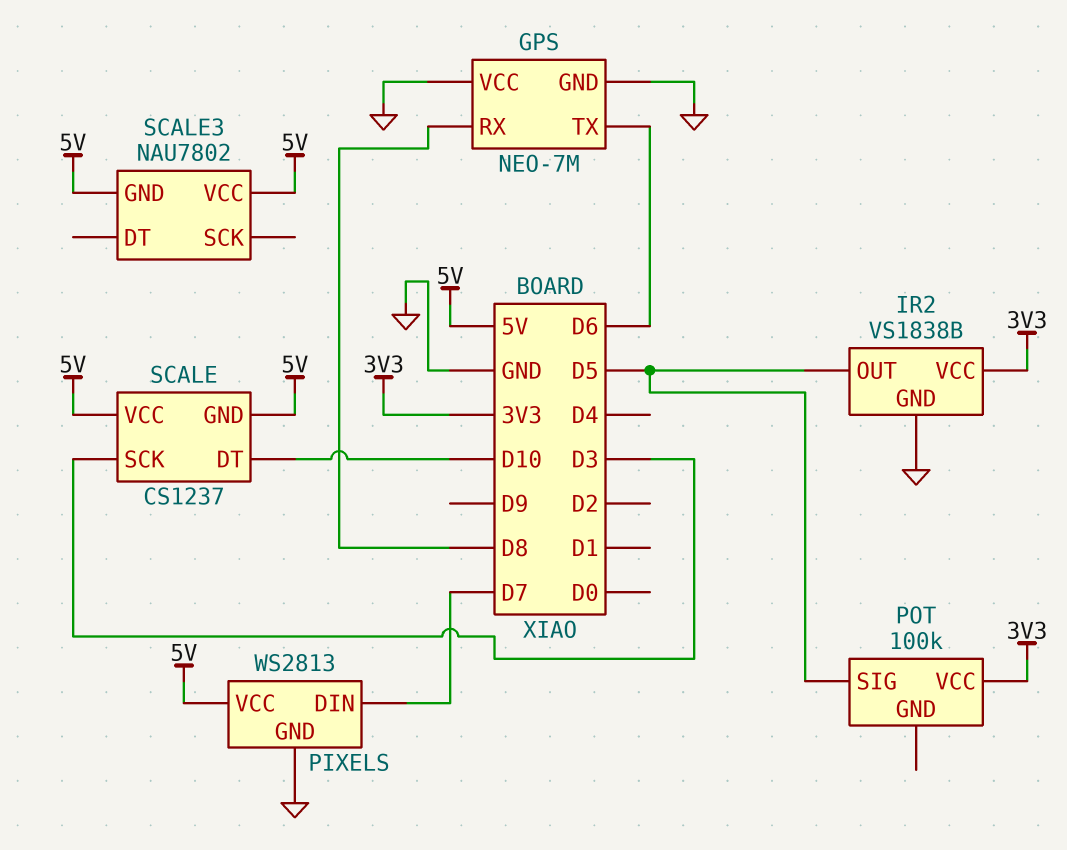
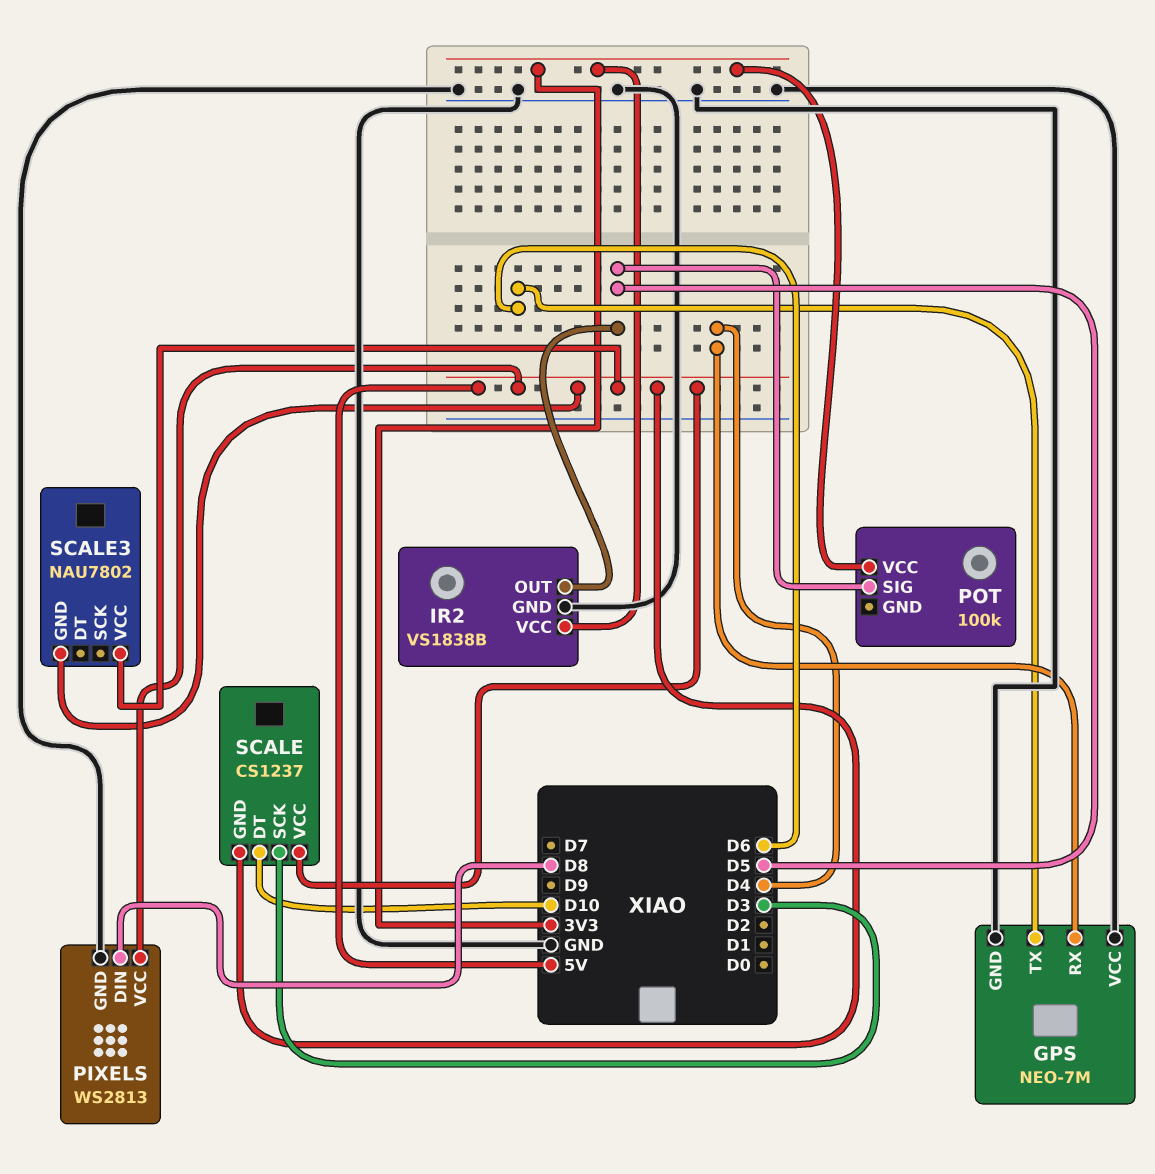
GPS pin RX: D8 -> D4
PIXELS pin DIN: D7 -> D8

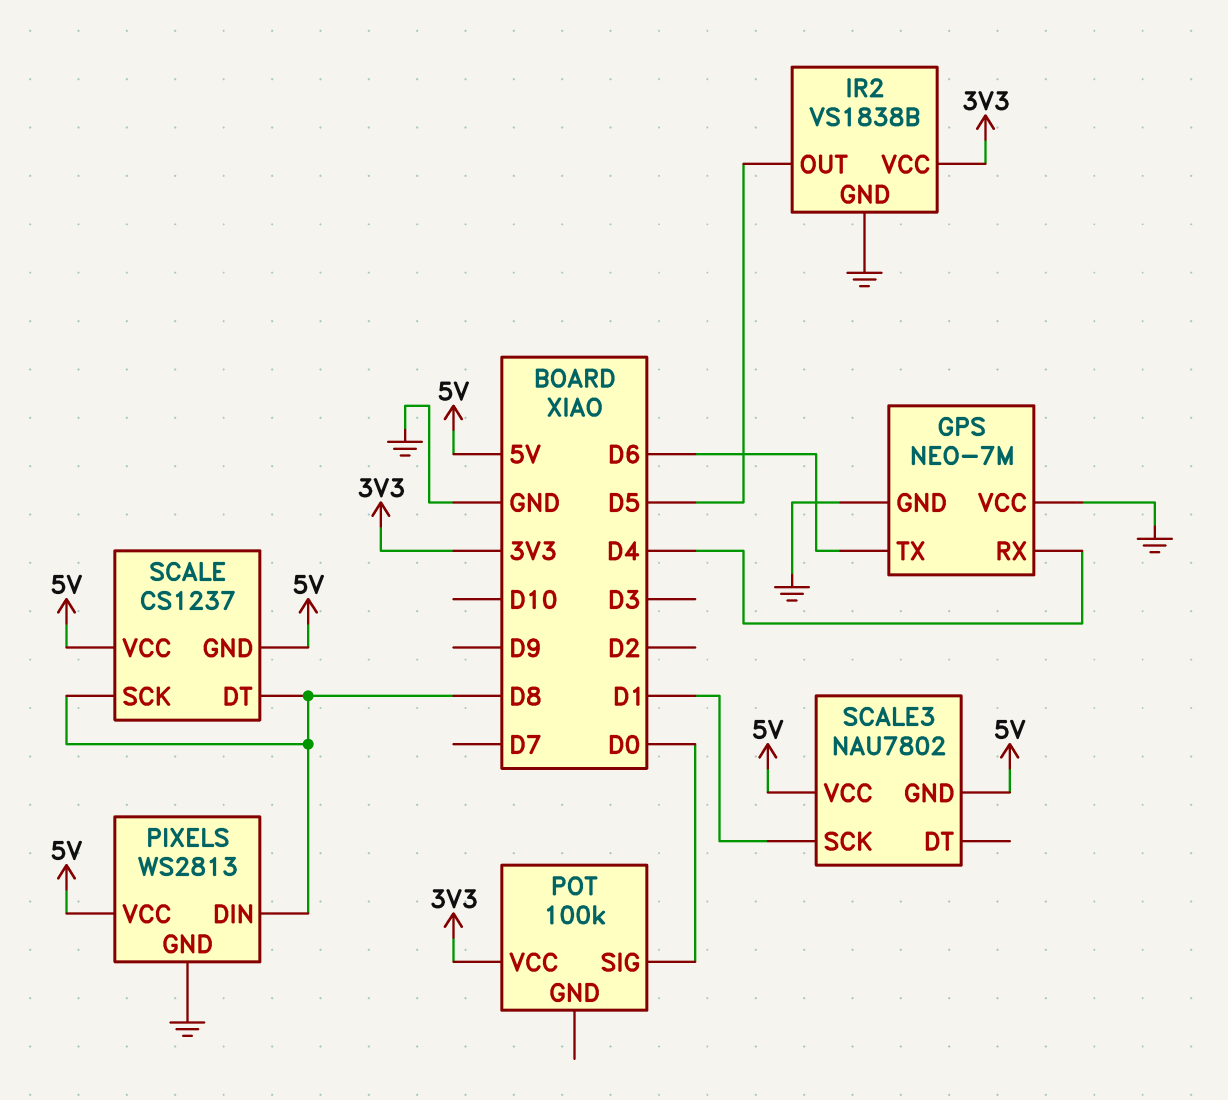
POT pin SIG: D5 -> D0
SCALE pin DT: D10 -> D8
SCALE pin SCK: D3 -> D8
SCALE3 pin SCK: none -> D1

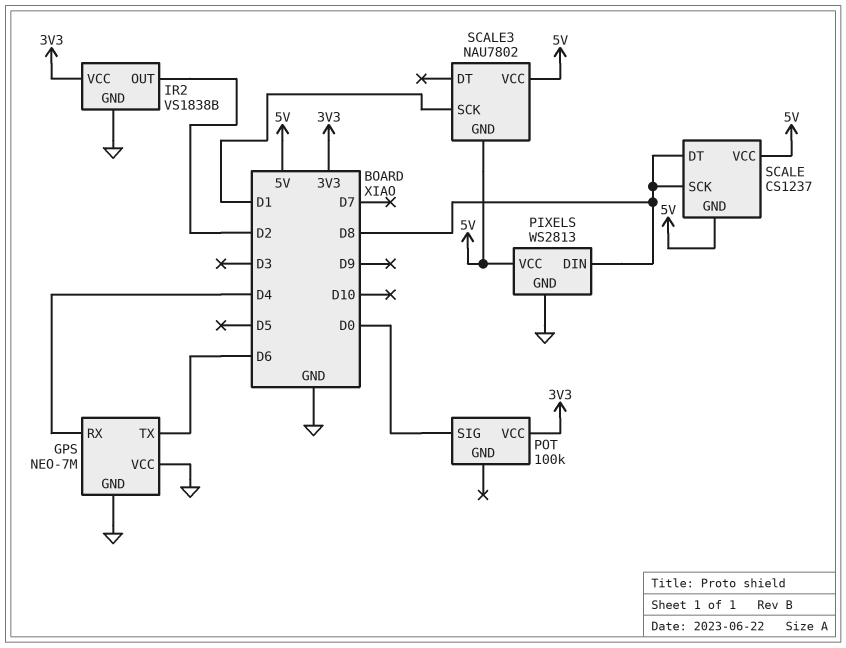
IR2 pin OUT: D5 -> D2

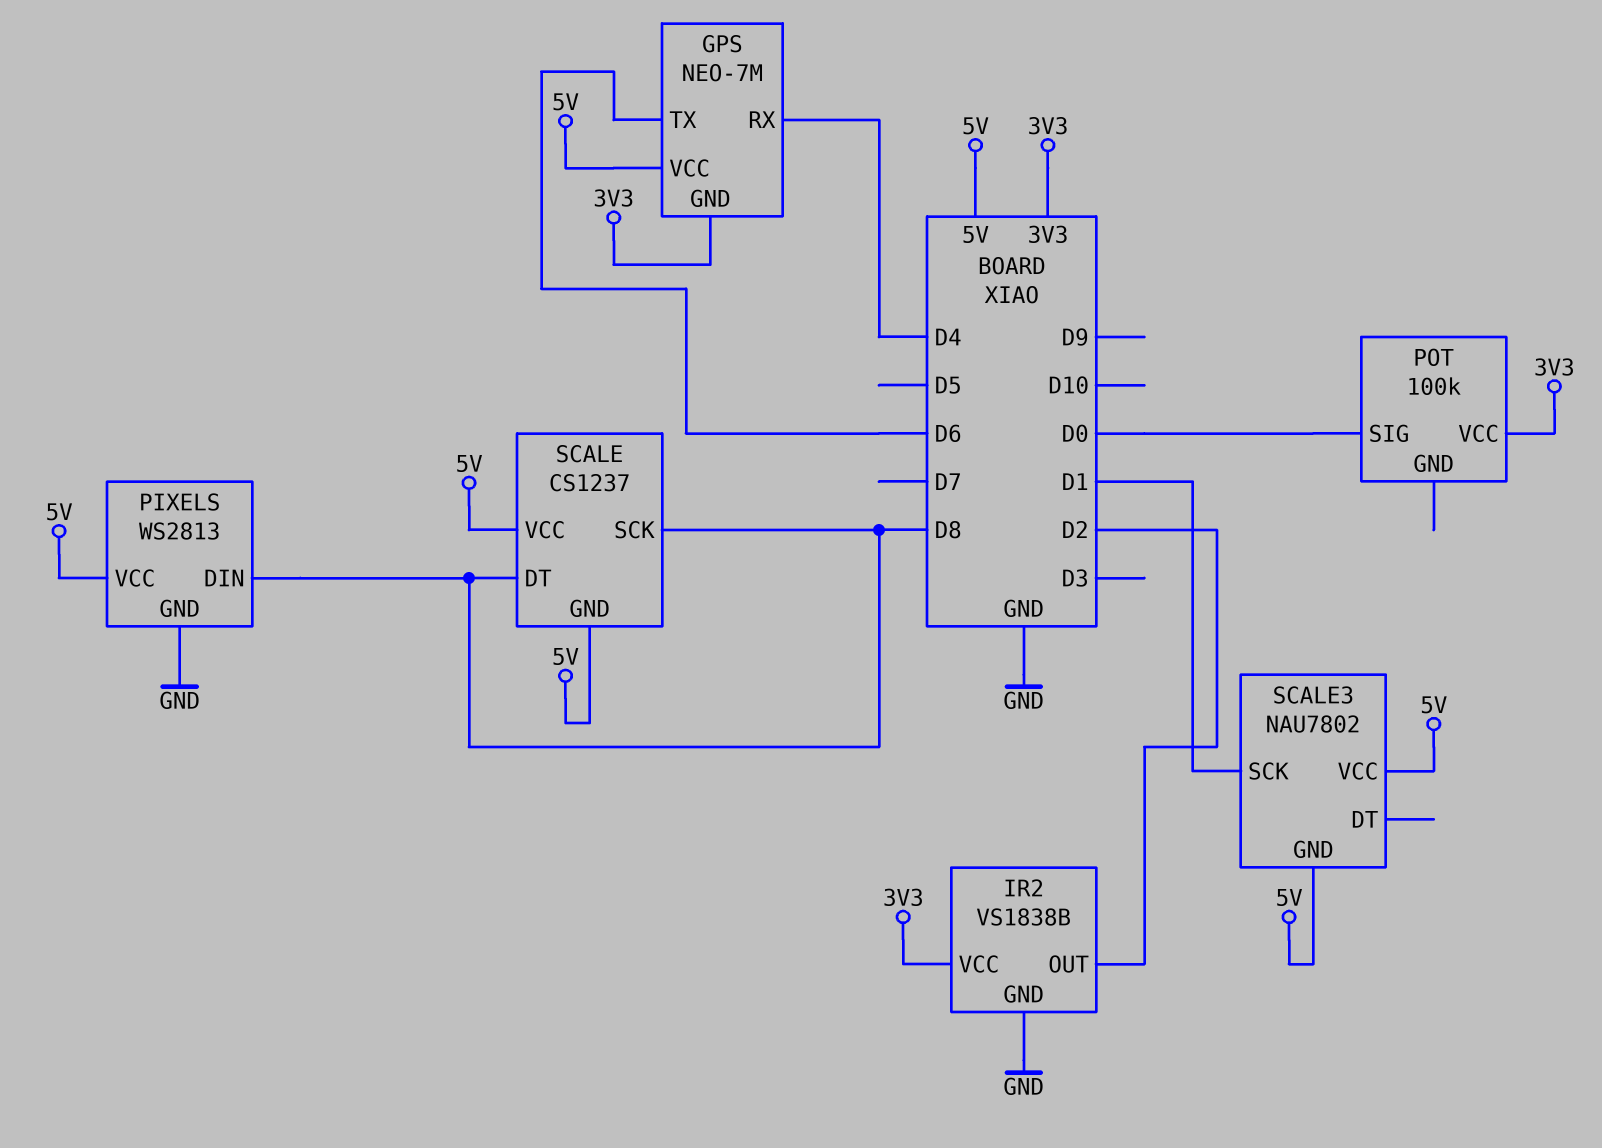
GPS pin GND: GND -> 3V3
GPS pin VCC: GND -> 5V

